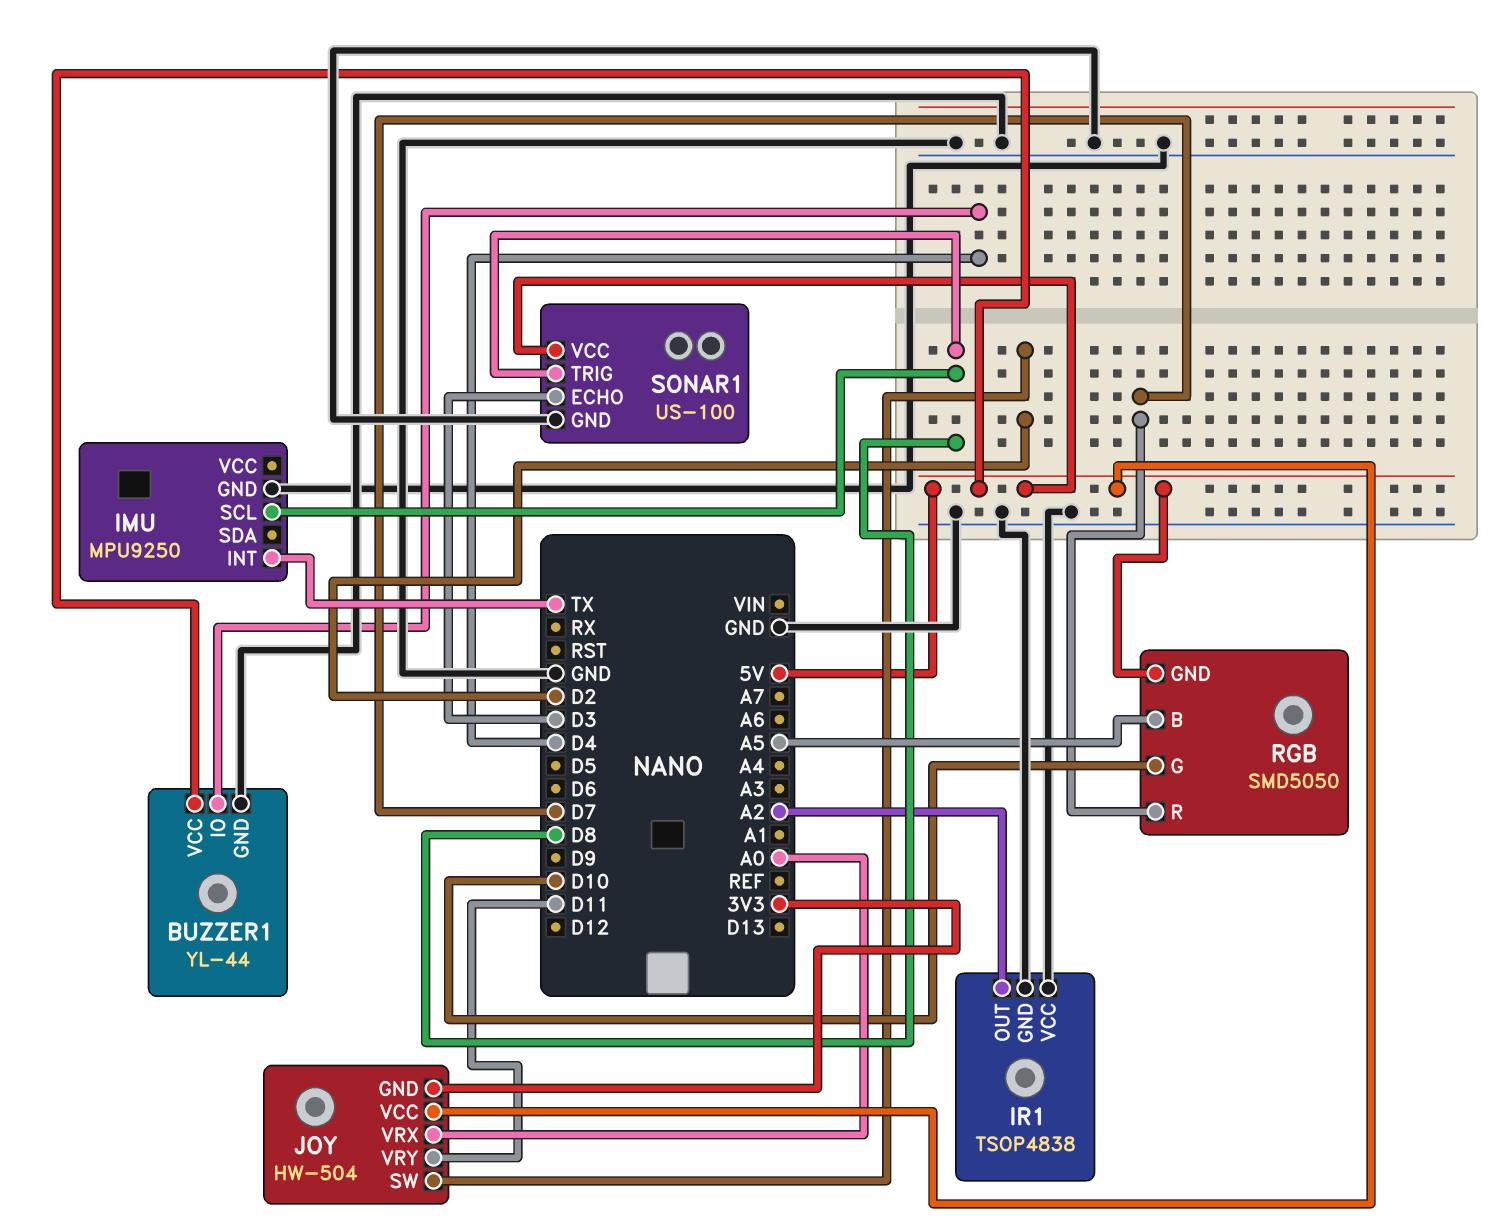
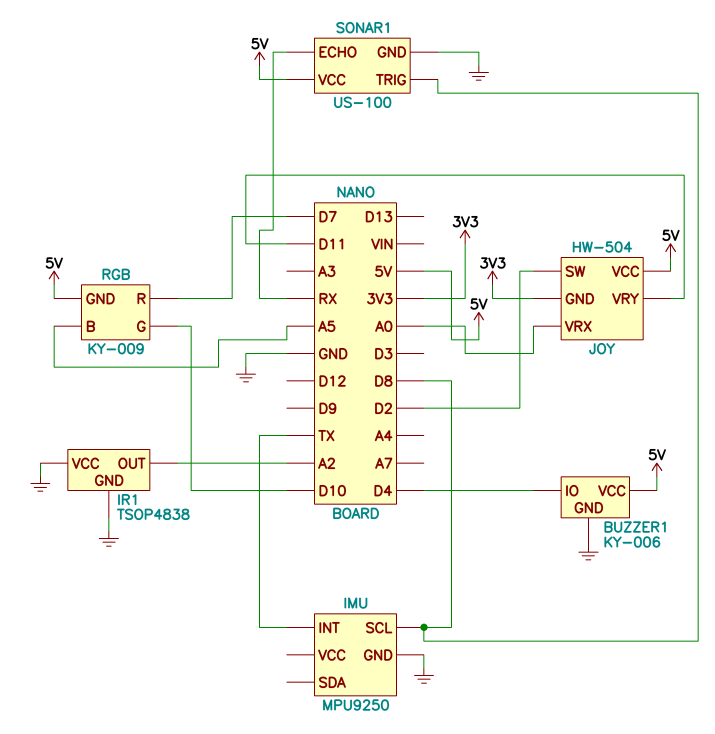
BUZZER1: YL-44 -> KY-006
RGB: SMD5050 -> KY-009
SONAR1 pin ECHO: D3 -> RX

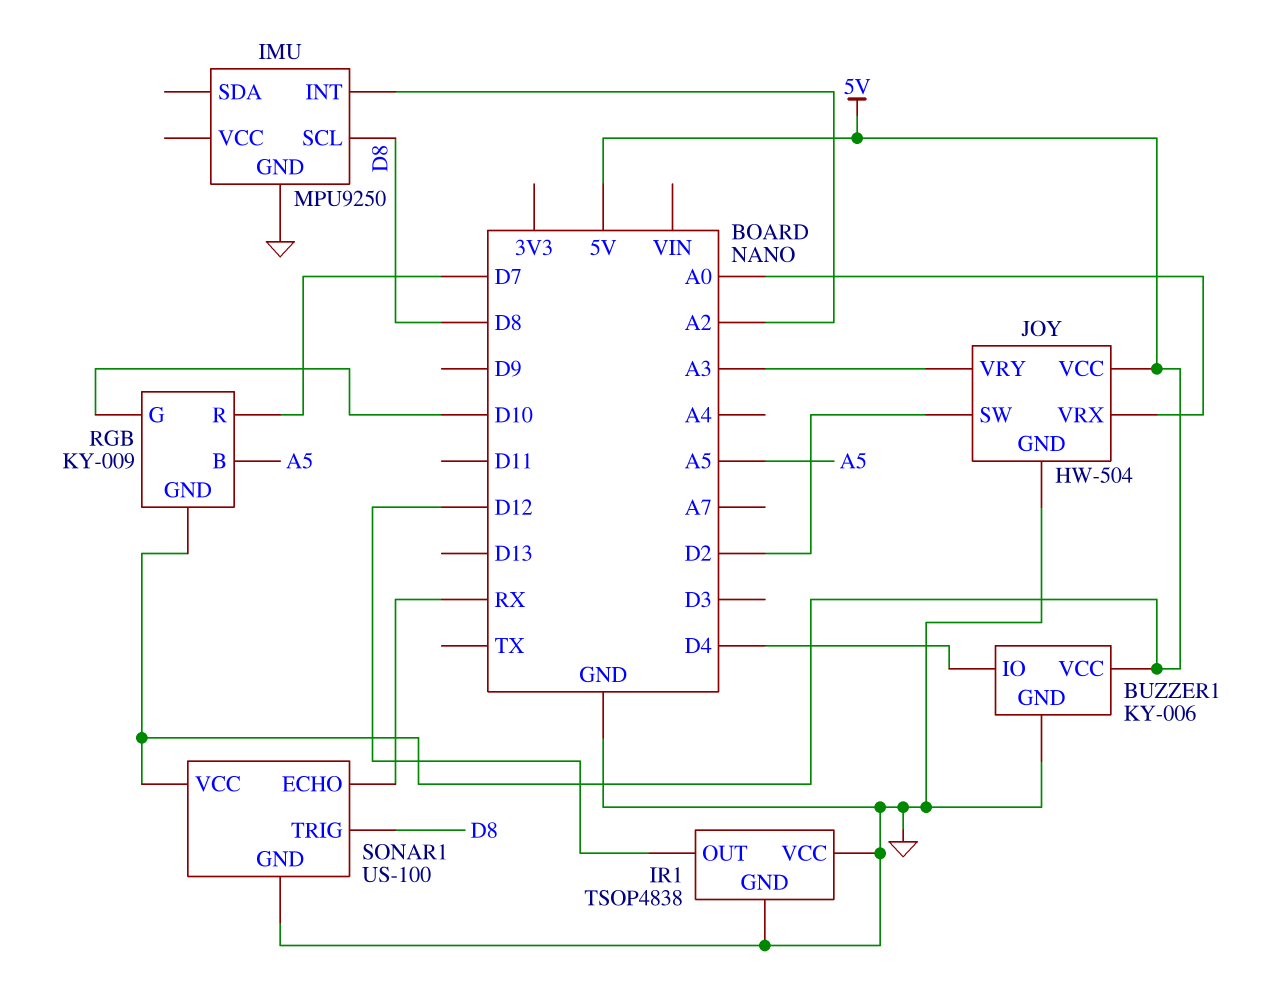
IMU pin INT: TX -> A2
IR1 pin OUT: A2 -> D12
JOY pin GND: 3V3 -> GND
JOY pin VRY: D11 -> A3

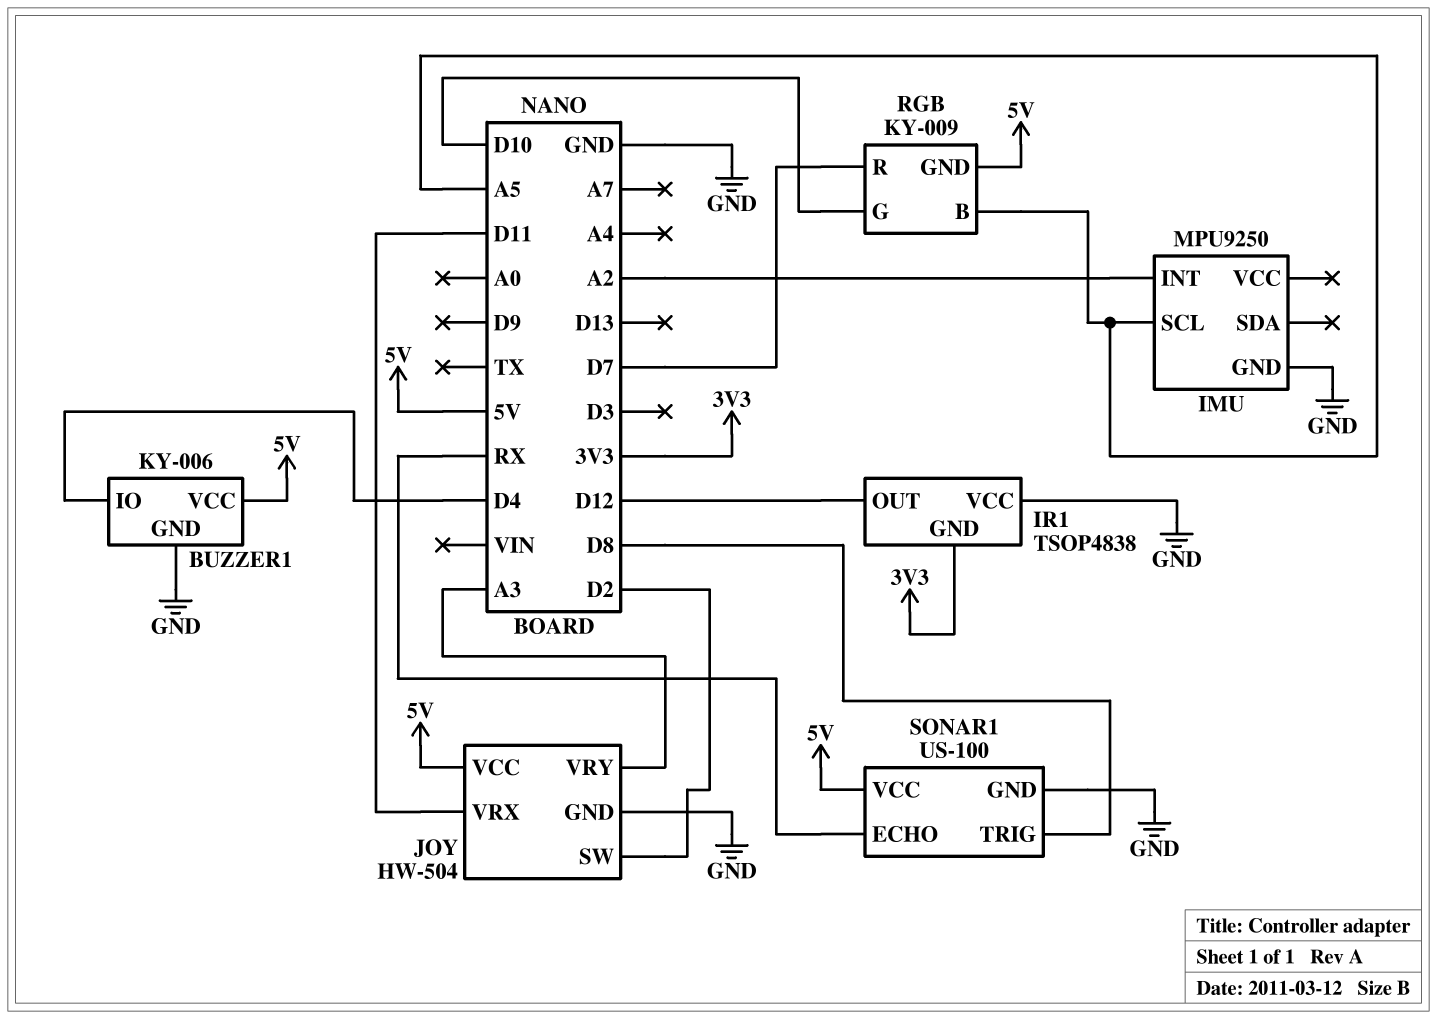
IMU pin SCL: D8 -> A5
IR1 pin GND: GND -> 3V3
JOY pin VRX: A0 -> D11

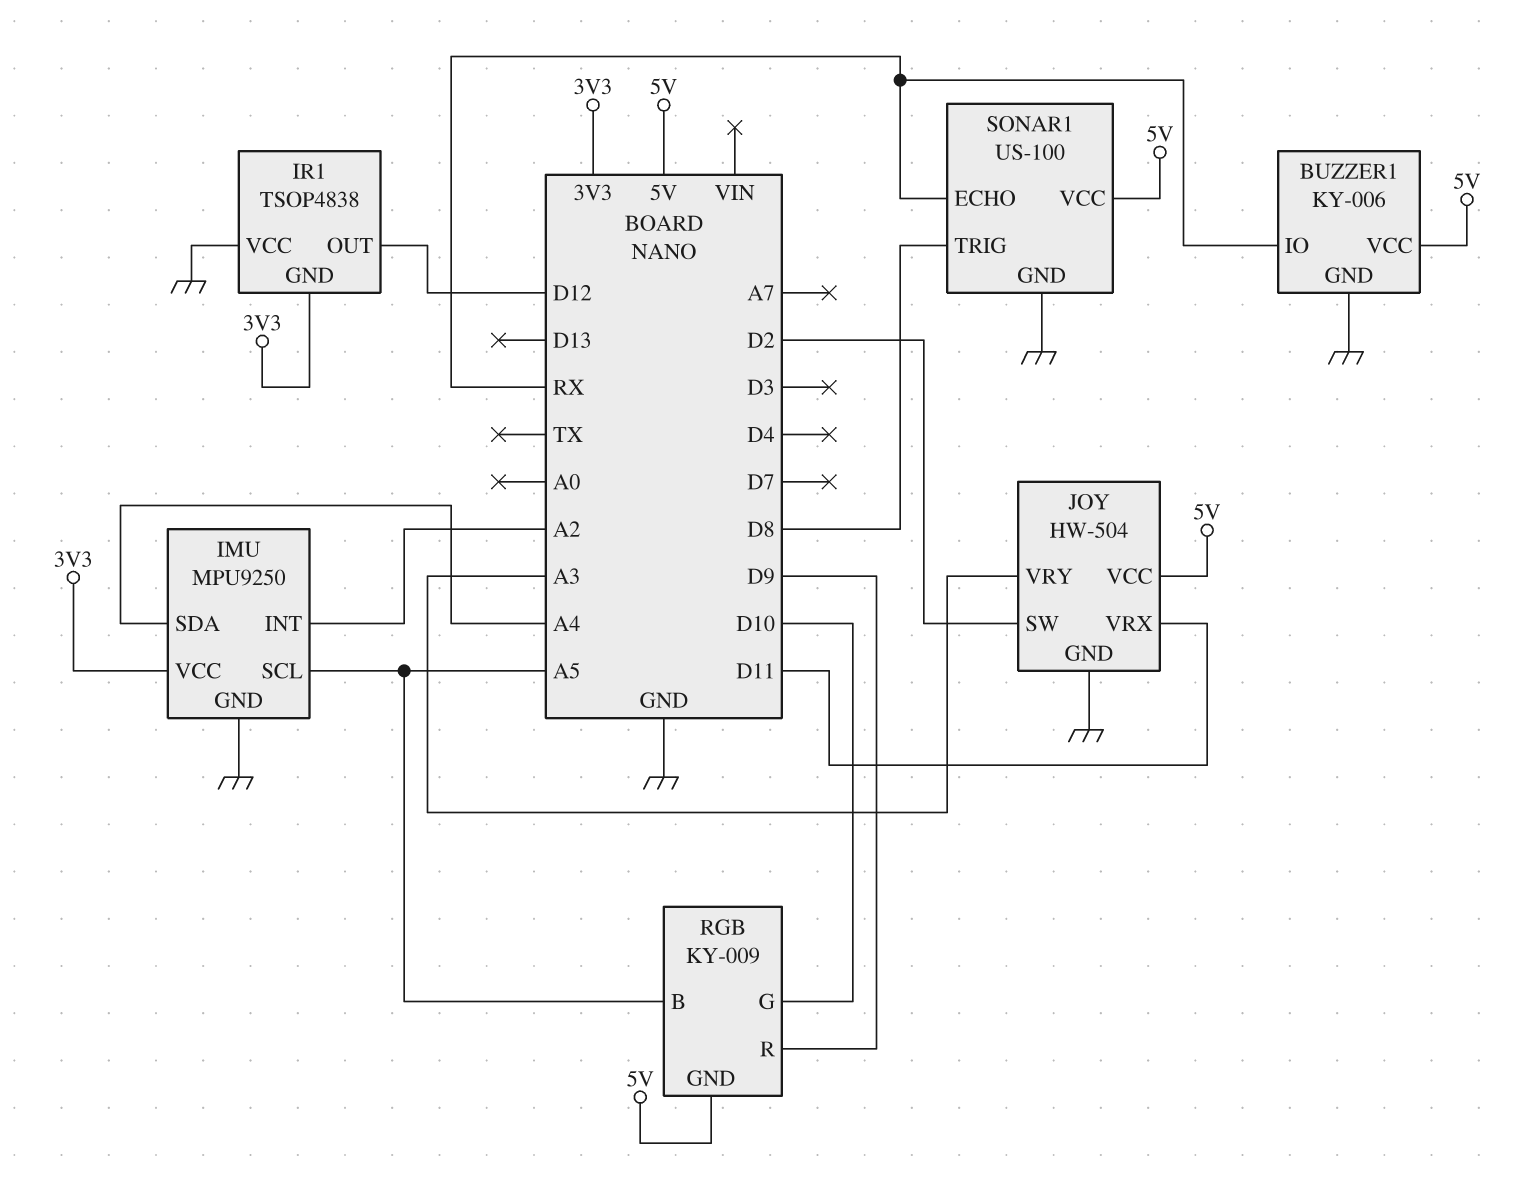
BUZZER1 pin IO: D4 -> RX
IMU pin SDA: none -> A4
IMU pin VCC: none -> 3V3
RGB pin R: D7 -> D9

